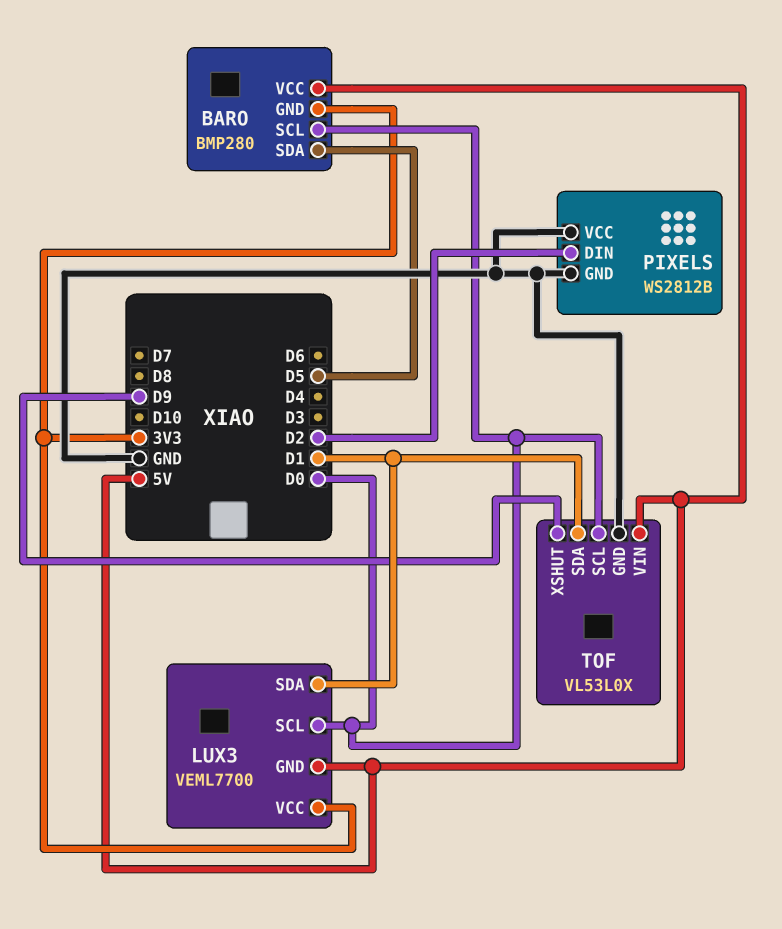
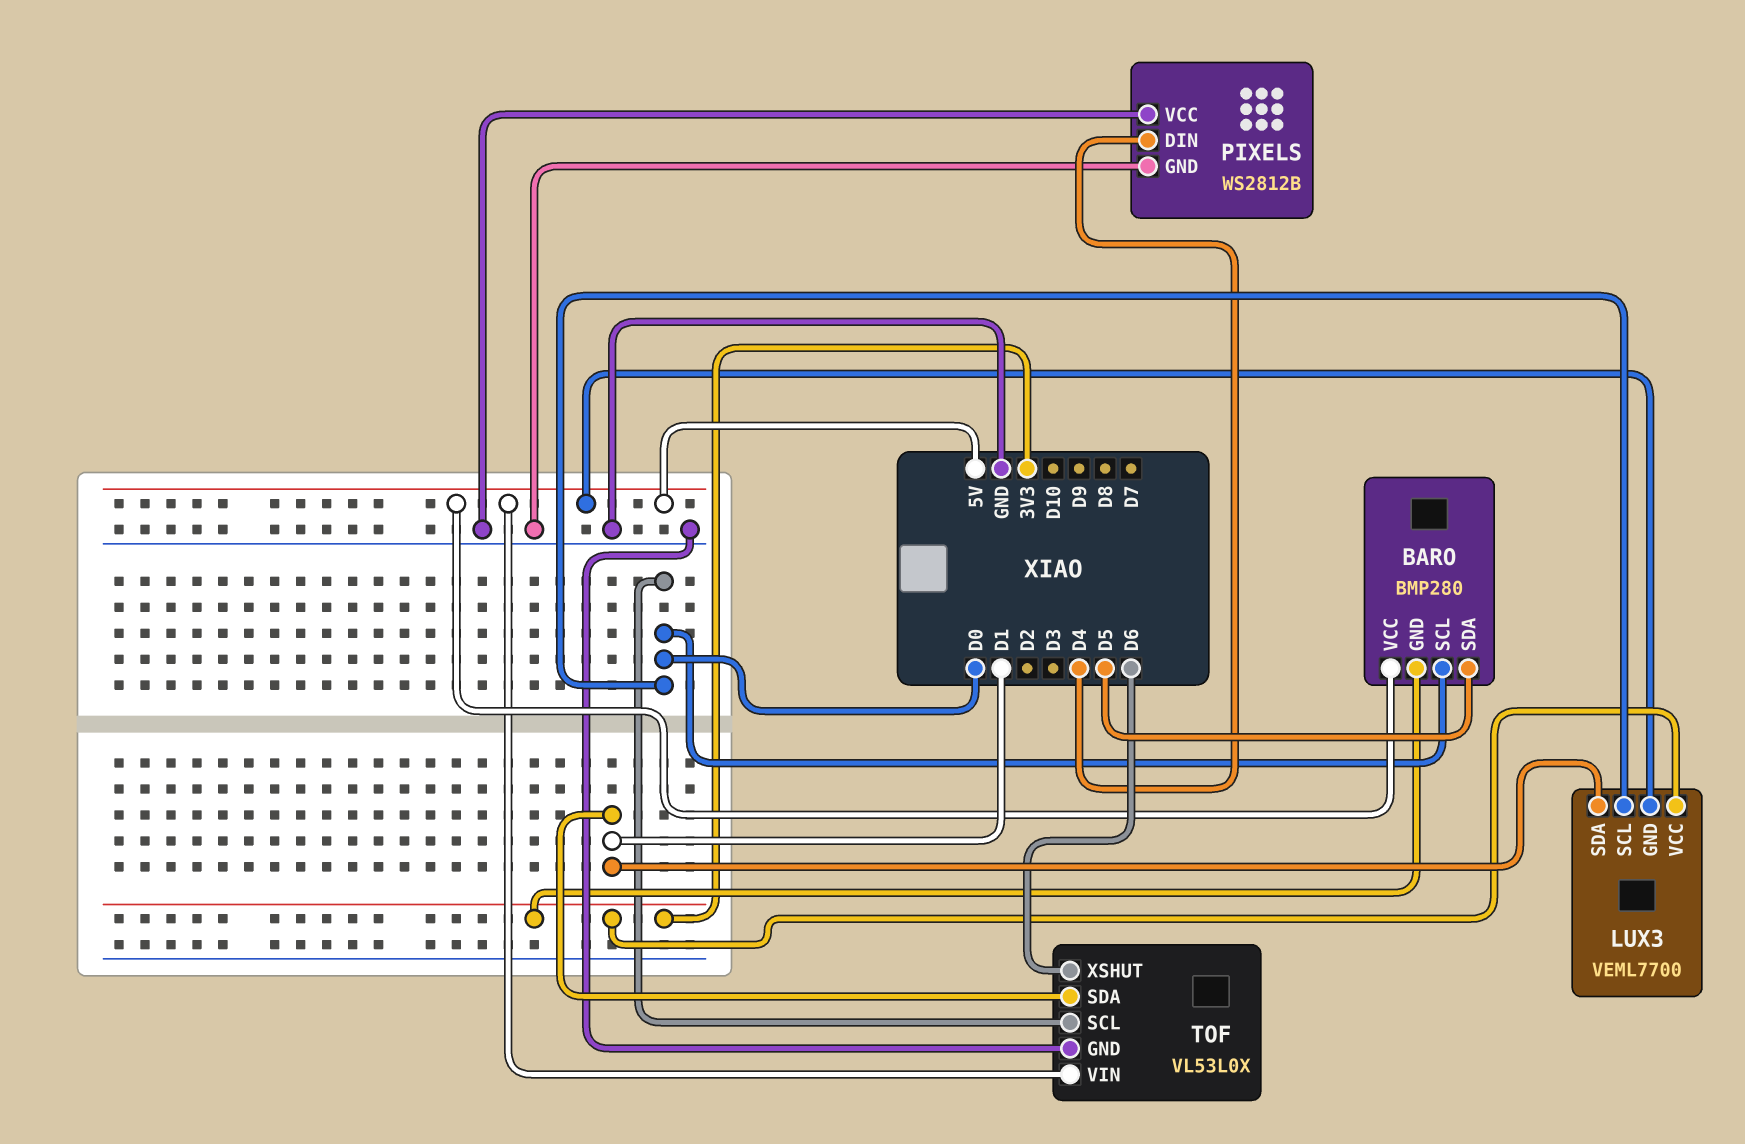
PIXELS pin DIN: D2 -> D4
TOF pin XSHUT: D9 -> D6

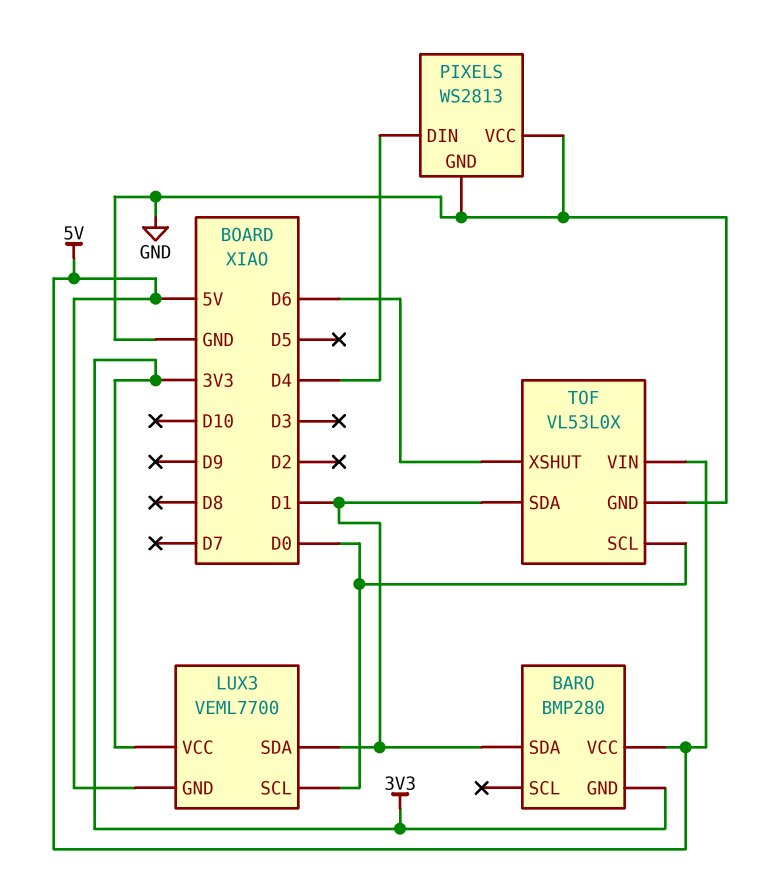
BARO pin SCL: D0 -> none
BARO pin SDA: D5 -> D1
PIXELS: WS2812B -> WS2813

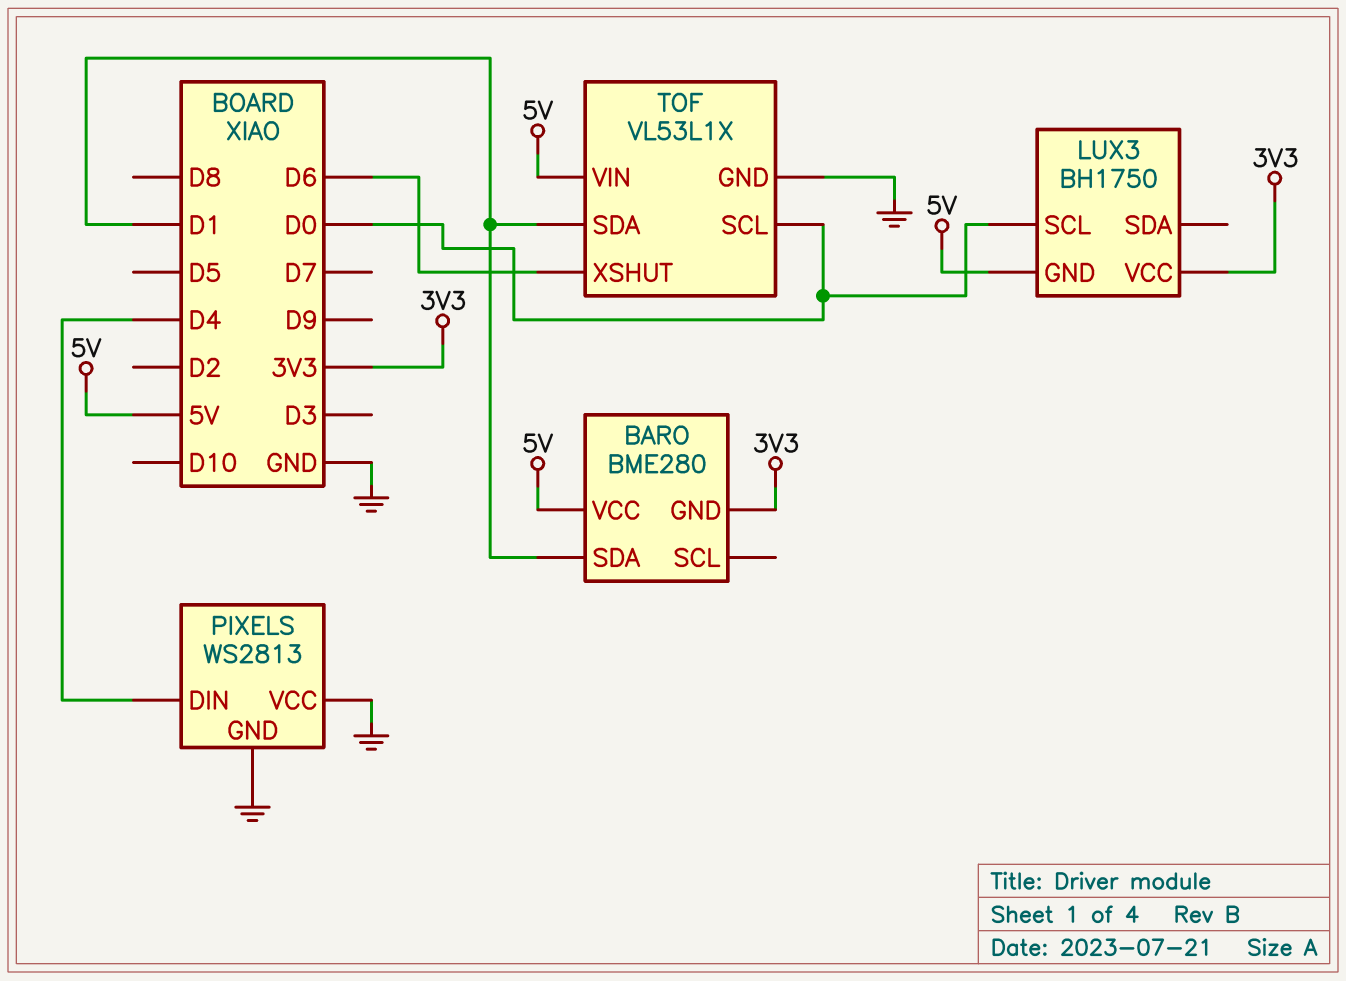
BARO: BMP280 -> BME280
LUX3: VEML7700 -> BH1750
LUX3 pin SDA: D1 -> none
TOF: VL53L0X -> VL53L1X

